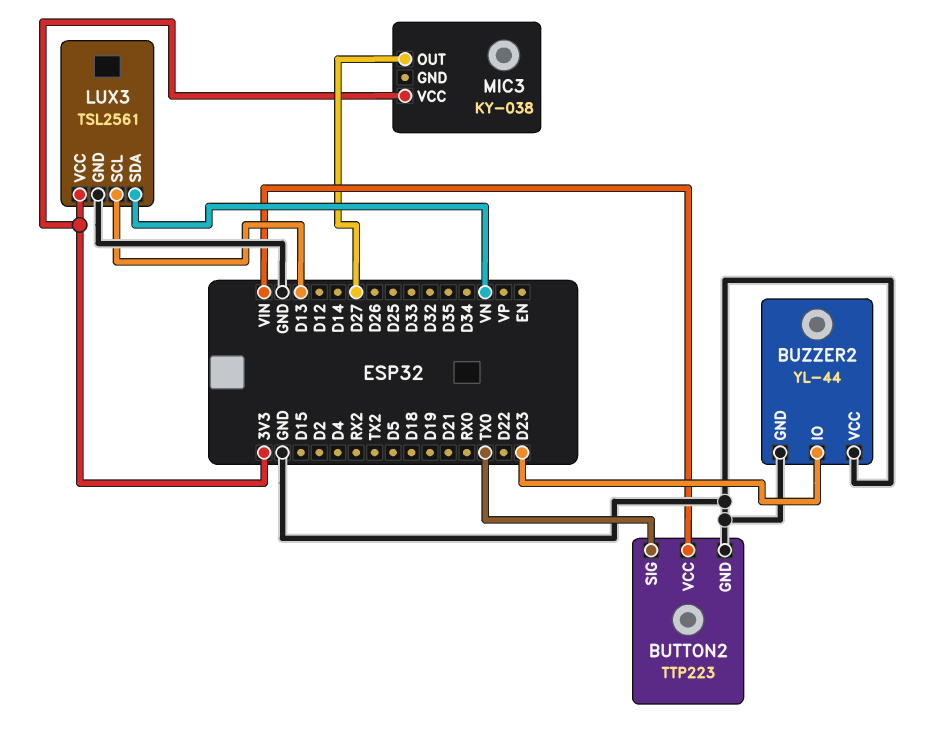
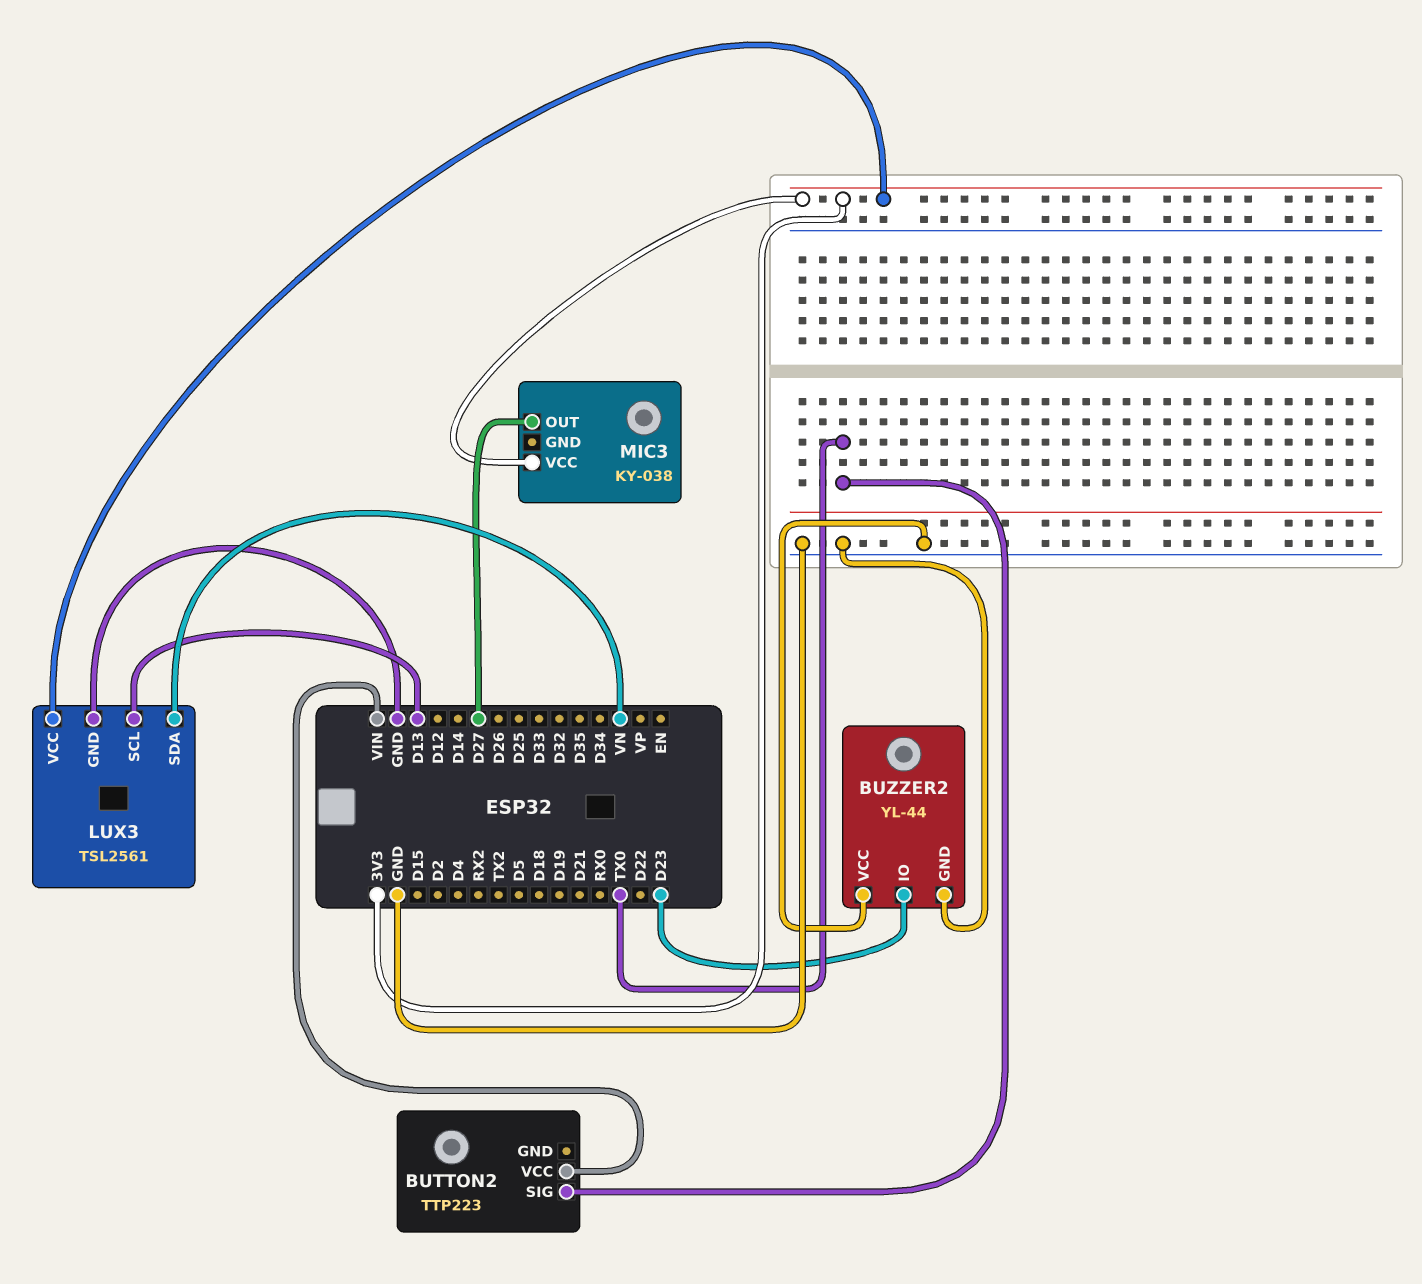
BUTTON2 pin GND: GND -> none

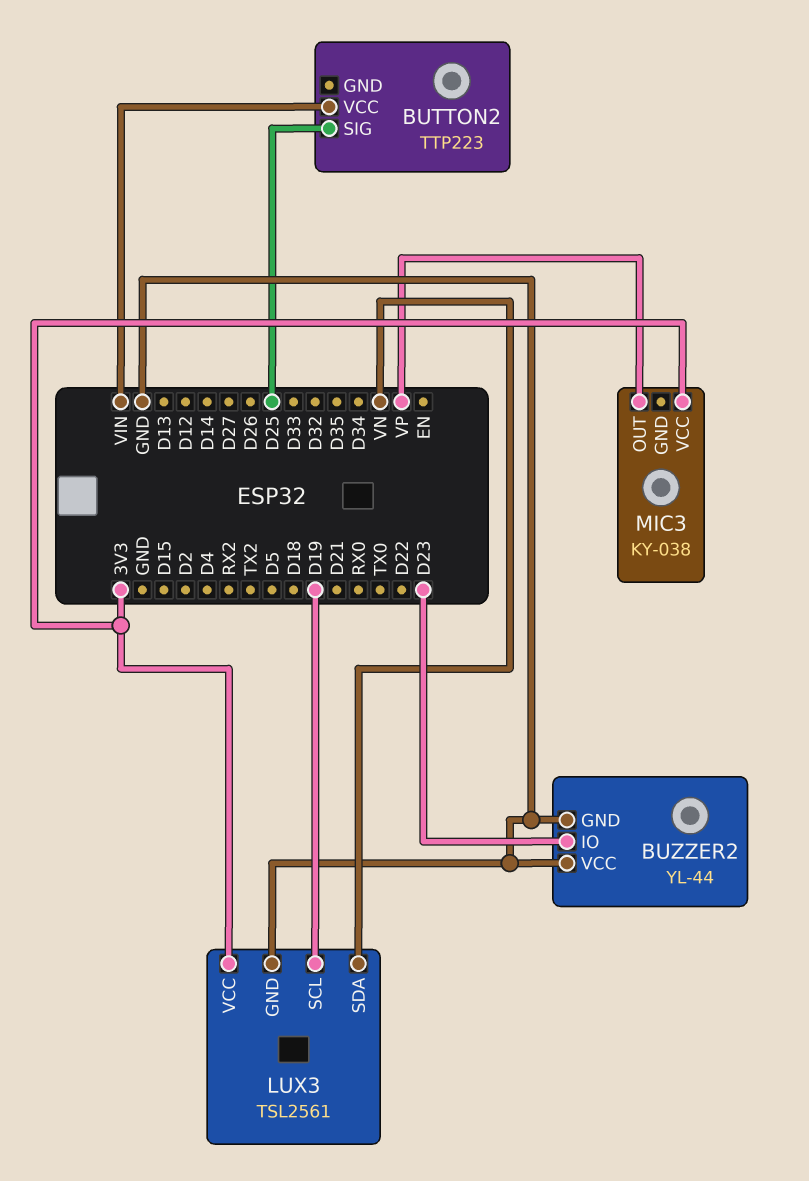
BUTTON2 pin SIG: TX0 -> D25
LUX3 pin SCL: D13 -> D19
MIC3 pin OUT: D27 -> VP

